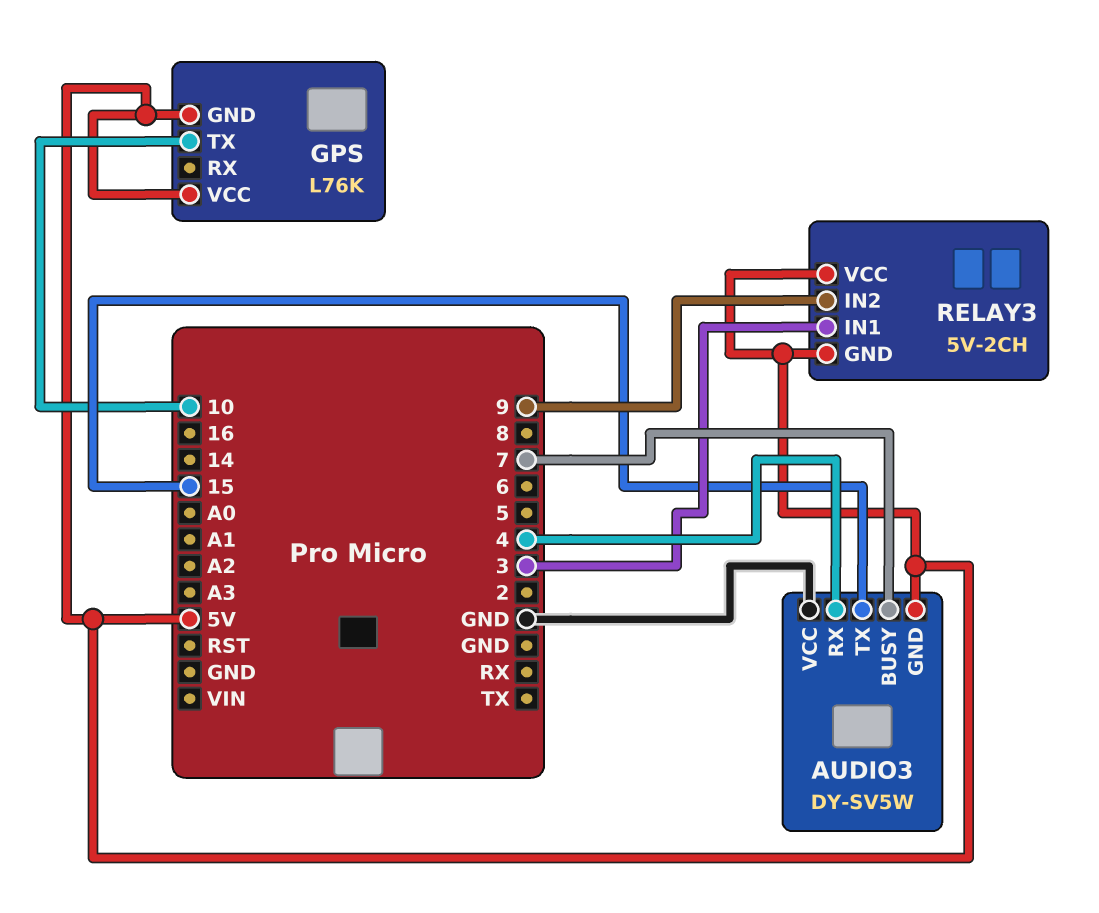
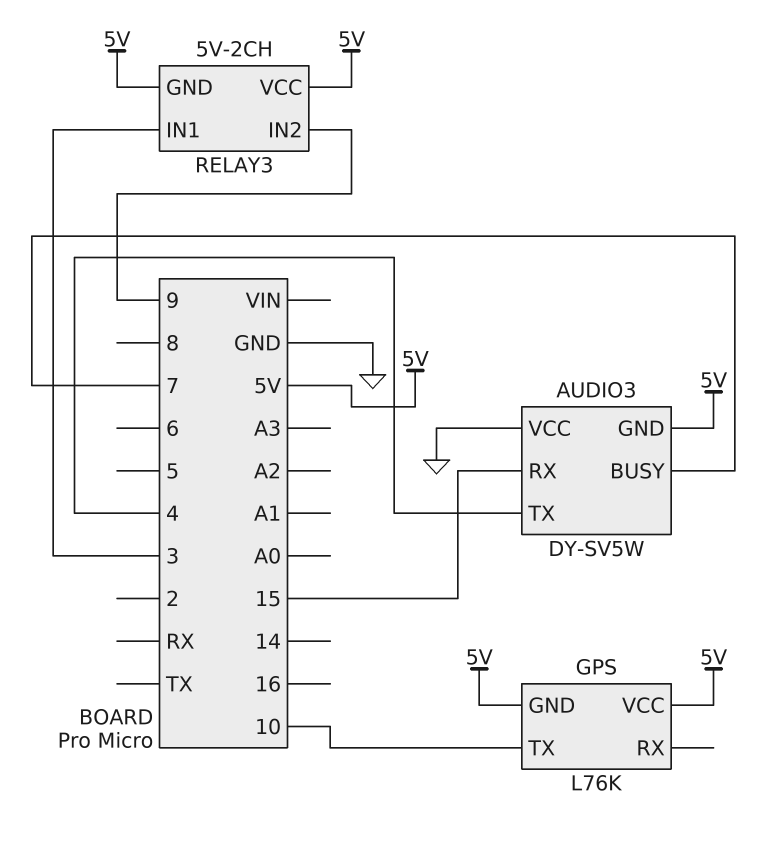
AUDIO3 pin RX: 4 -> 15
AUDIO3 pin TX: 15 -> 4

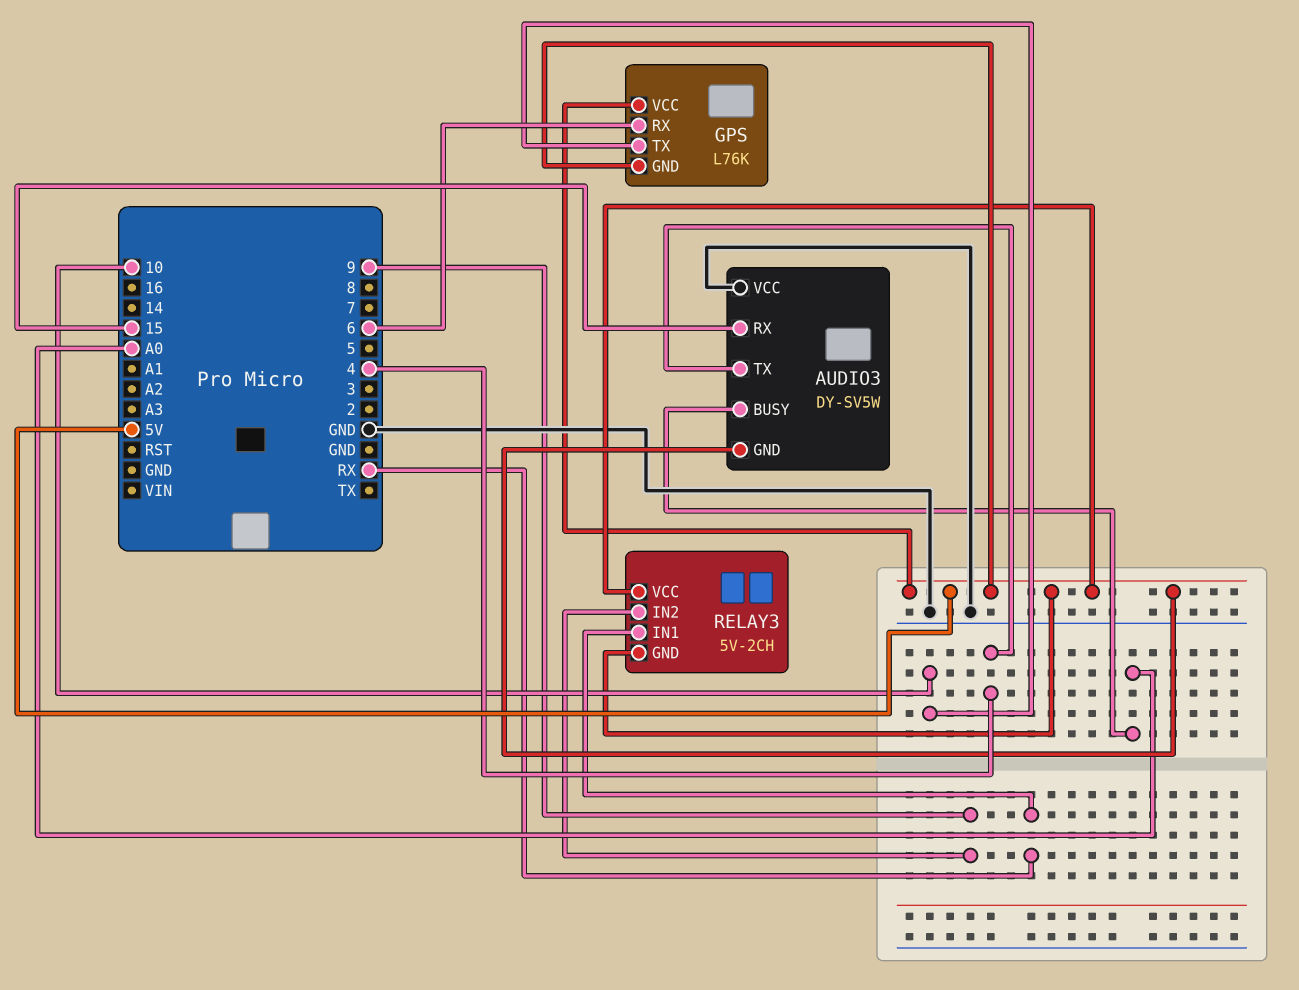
AUDIO3 pin BUSY: 7 -> A0
GPS pin RX: none -> 6
RELAY3 pin IN1: 3 -> RX

